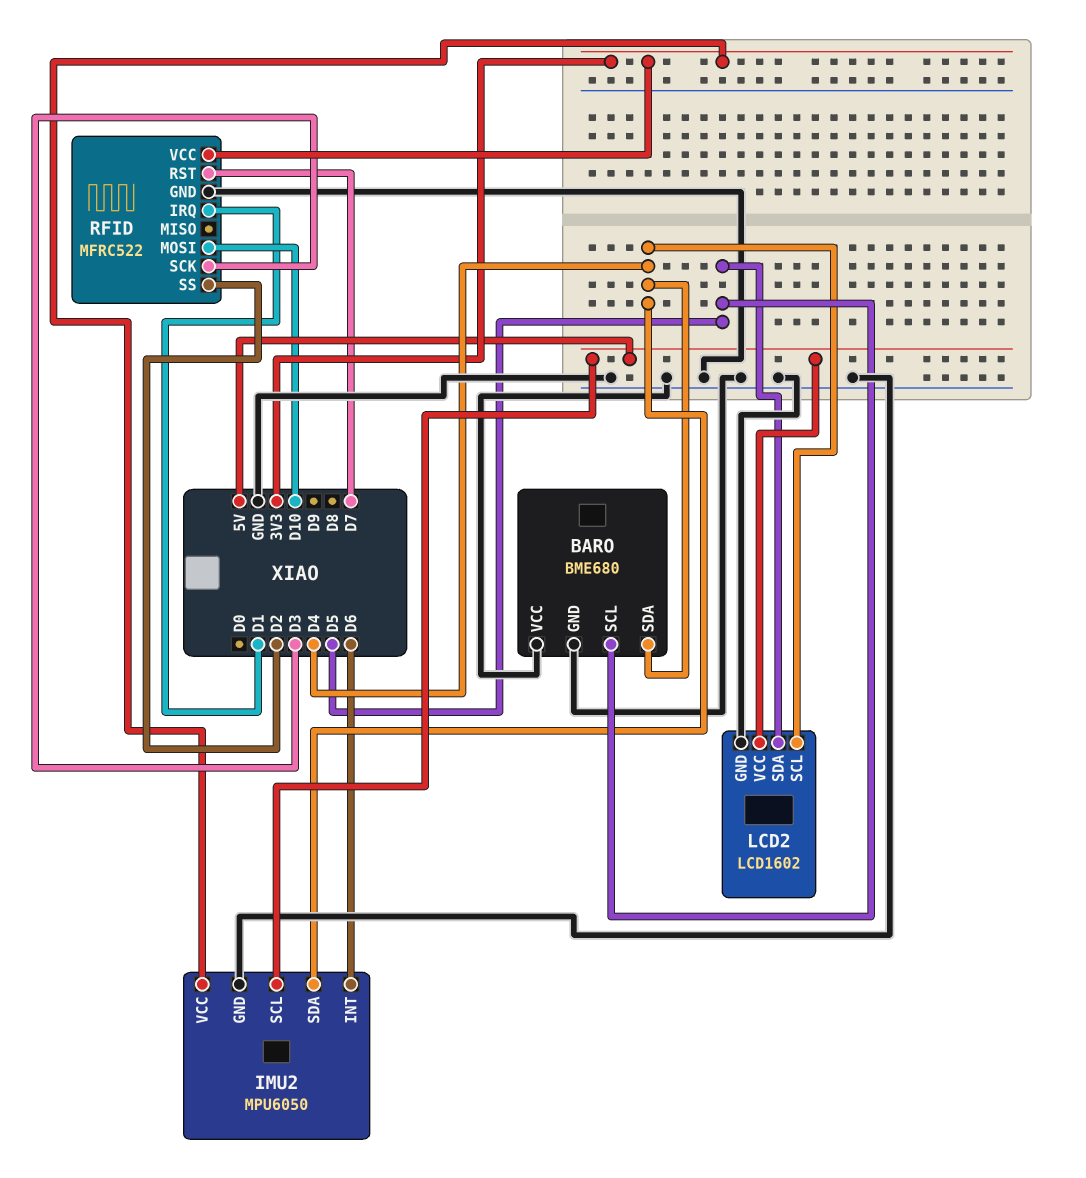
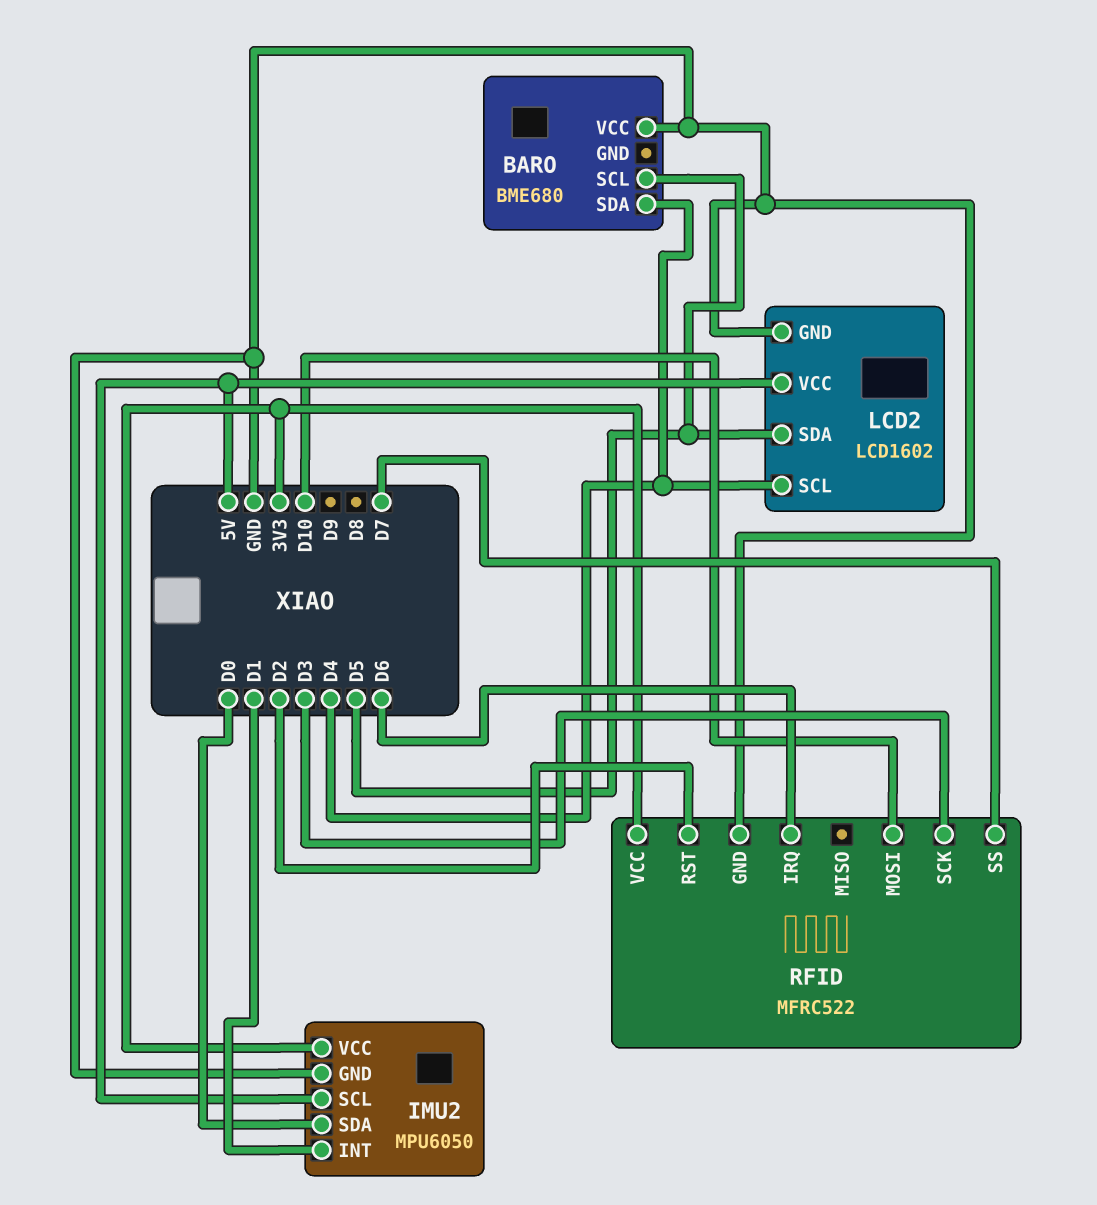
BARO pin GND: GND -> none
IMU2 pin INT: D6 -> D1
IMU2 pin SDA: D4 -> D0
RFID pin IRQ: D1 -> D6
RFID pin RST: D7 -> D2
RFID pin SS: D2 -> D7

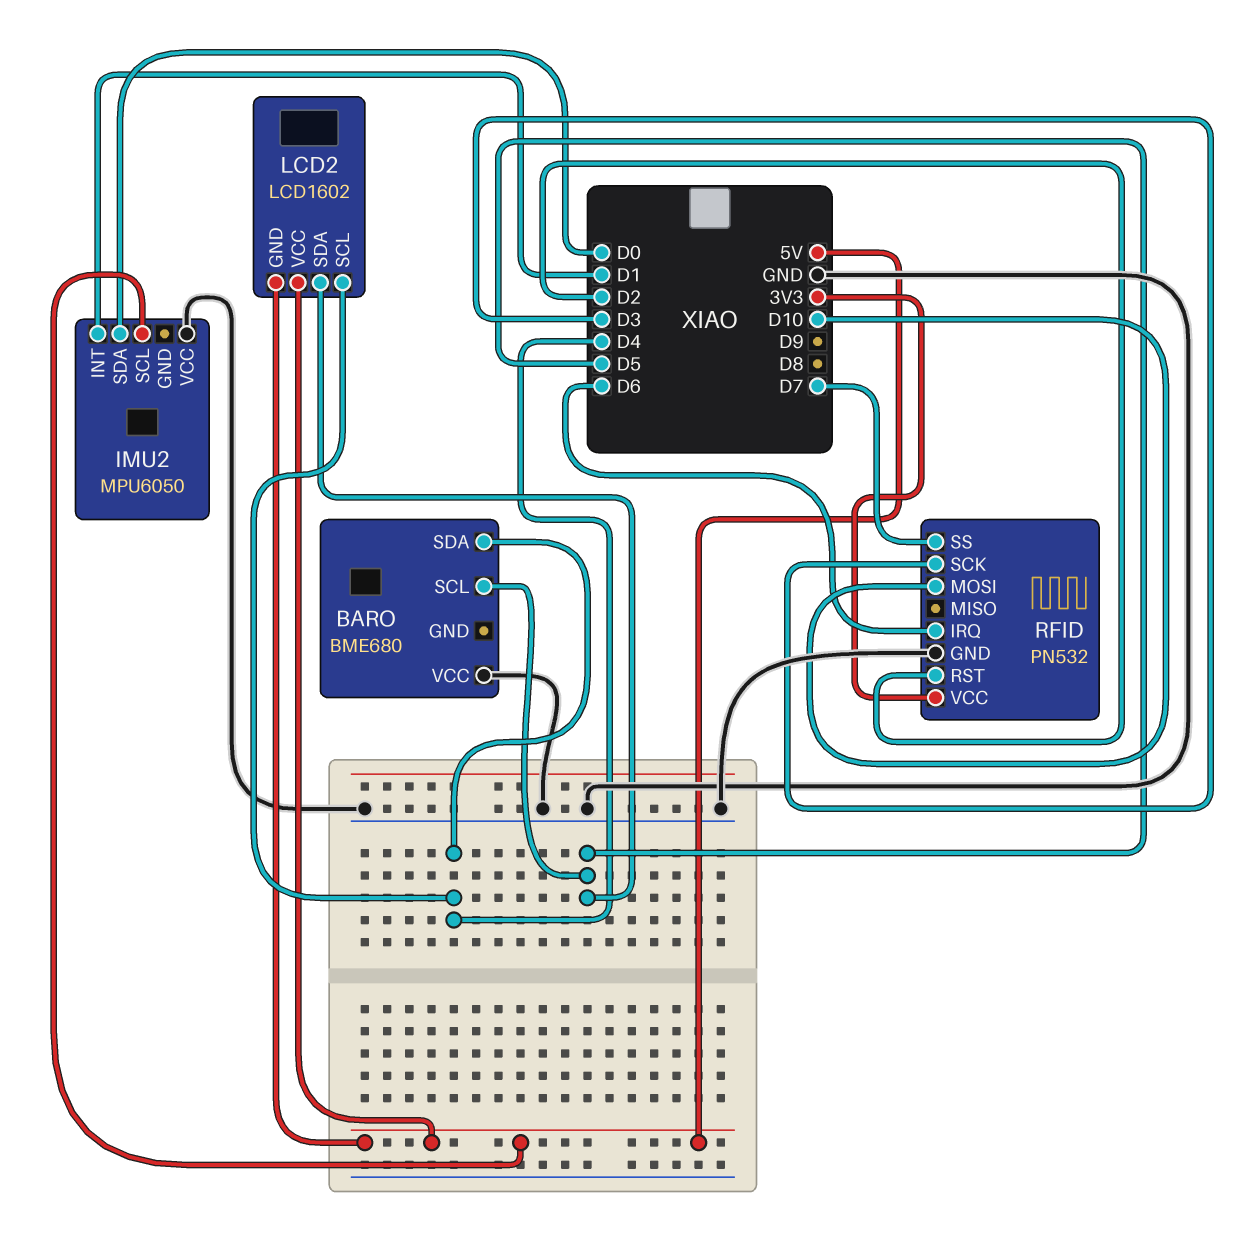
IMU2 pin GND: GND -> none
IMU2 pin VCC: 3V3 -> GND
LCD2 pin GND: GND -> 5V
RFID: MFRC522 -> PN532

